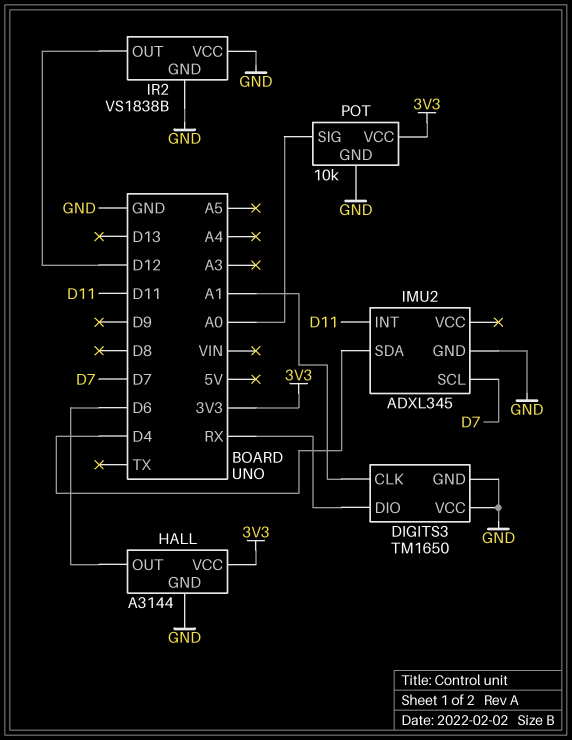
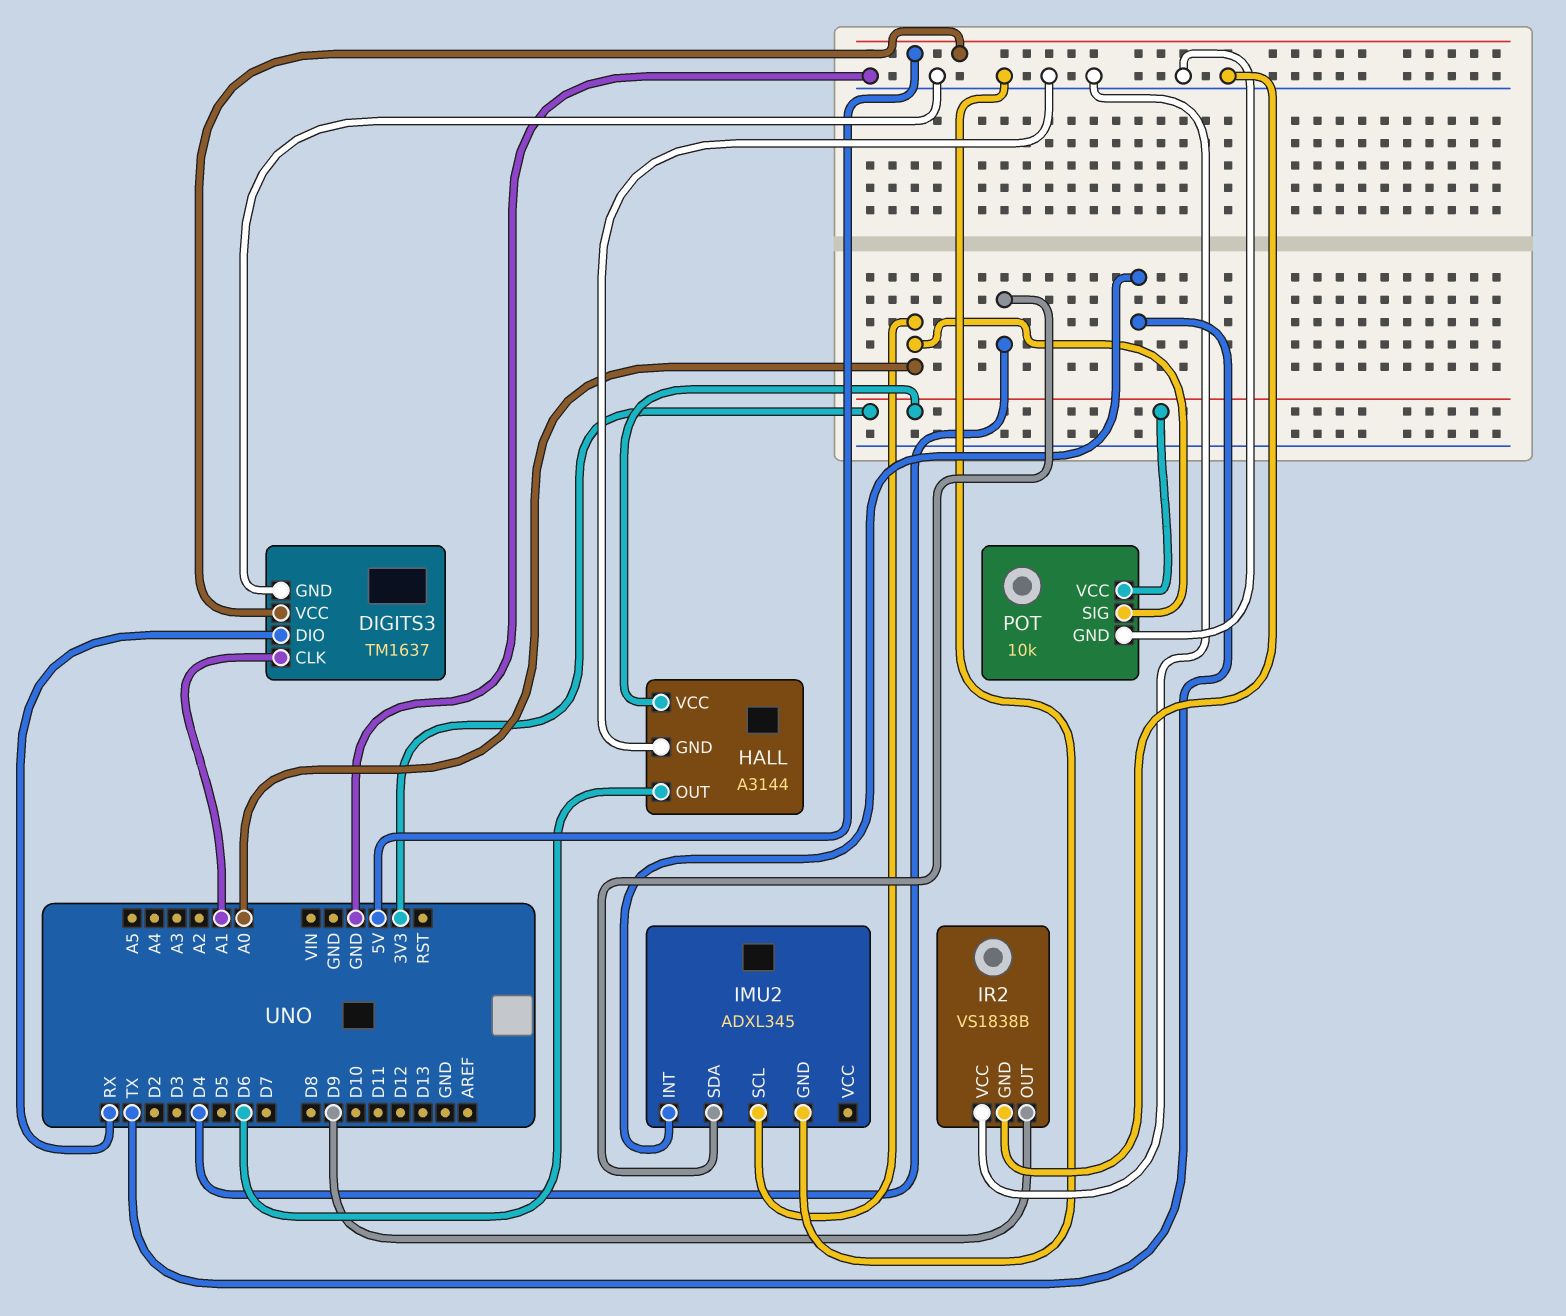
DIGITS3: TM1650 -> TM1637
DIGITS3 pin VCC: GND -> 5V
IMU2 pin INT: D11 -> TX
IMU2 pin SCL: D7 -> A0
IR2 pin OUT: D12 -> D9

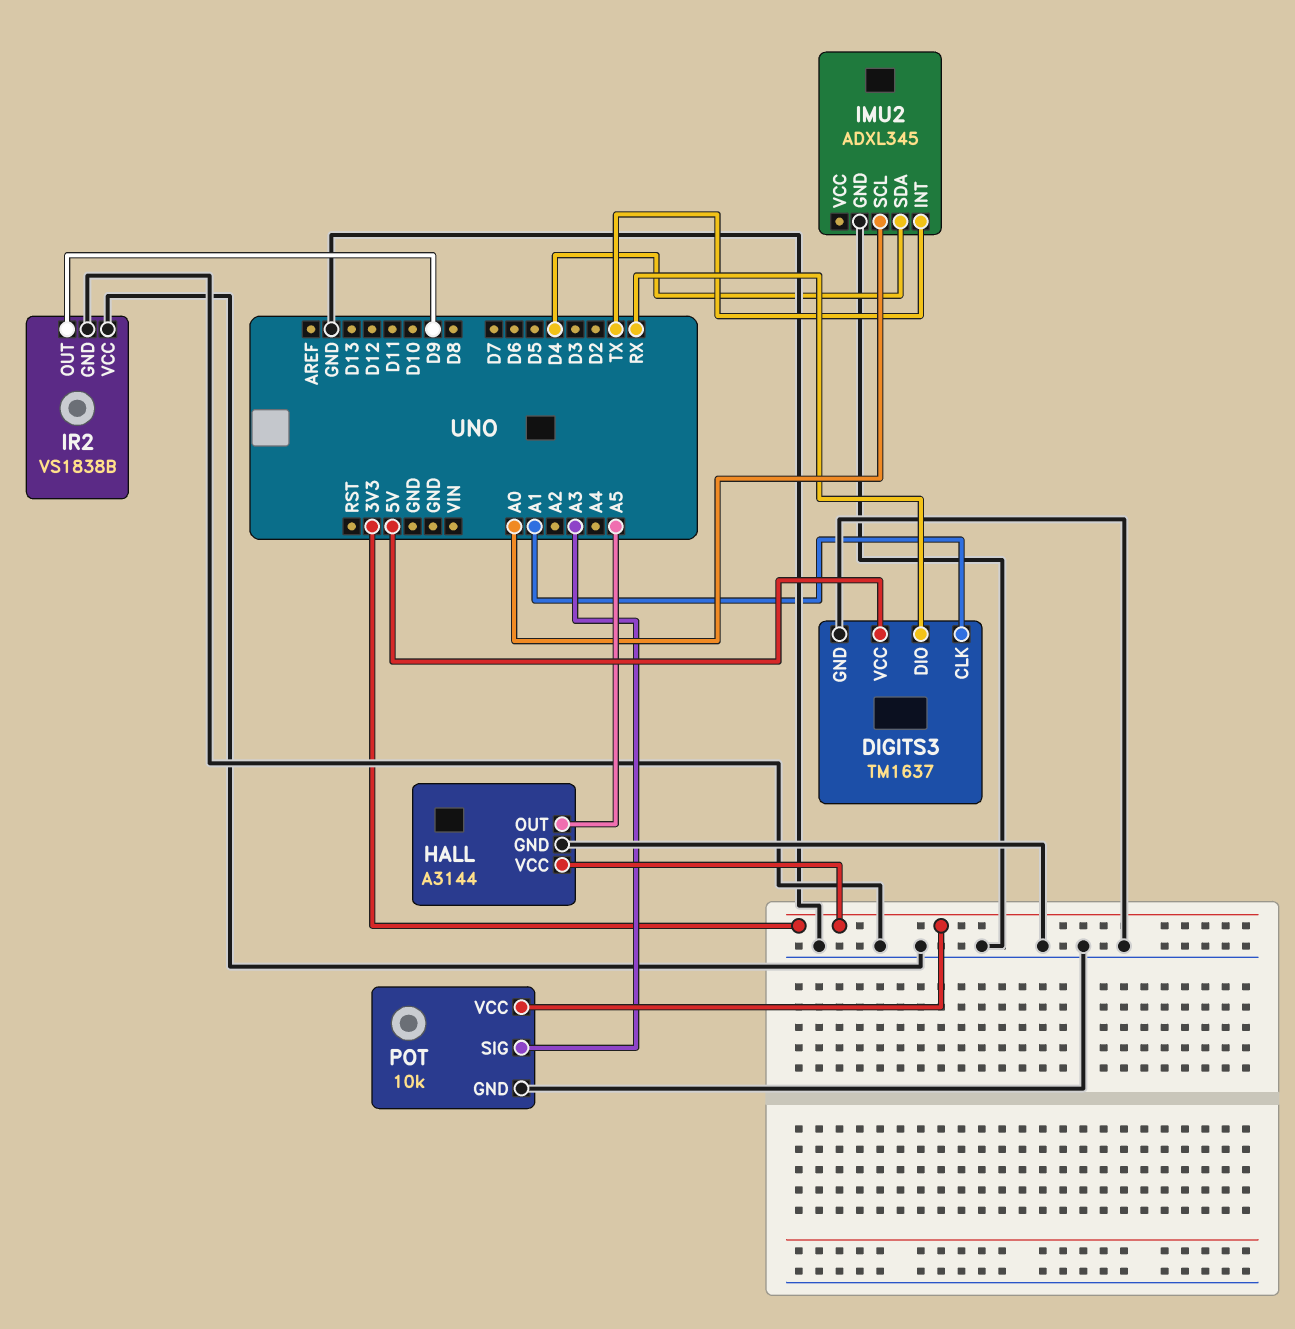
HALL pin OUT: D6 -> A5
POT pin SIG: A0 -> A3

